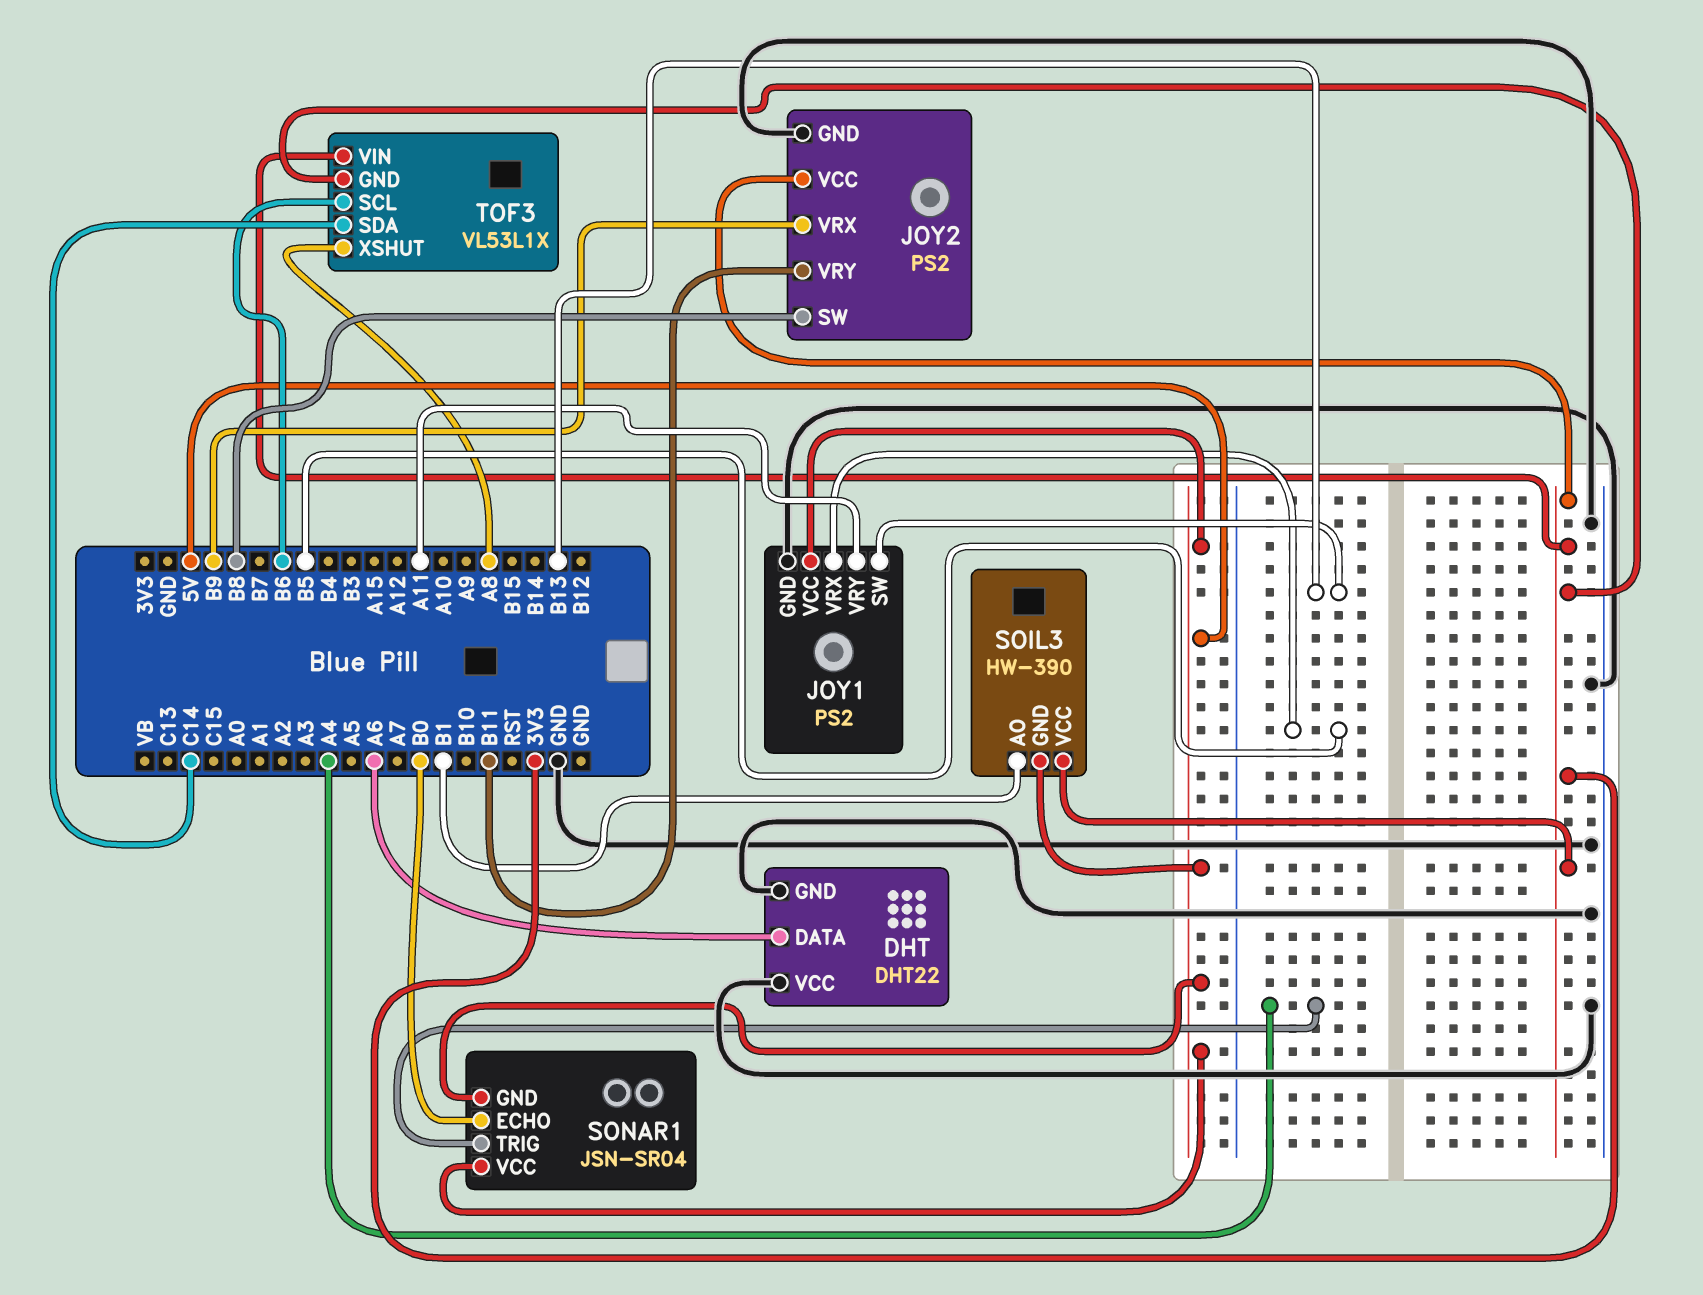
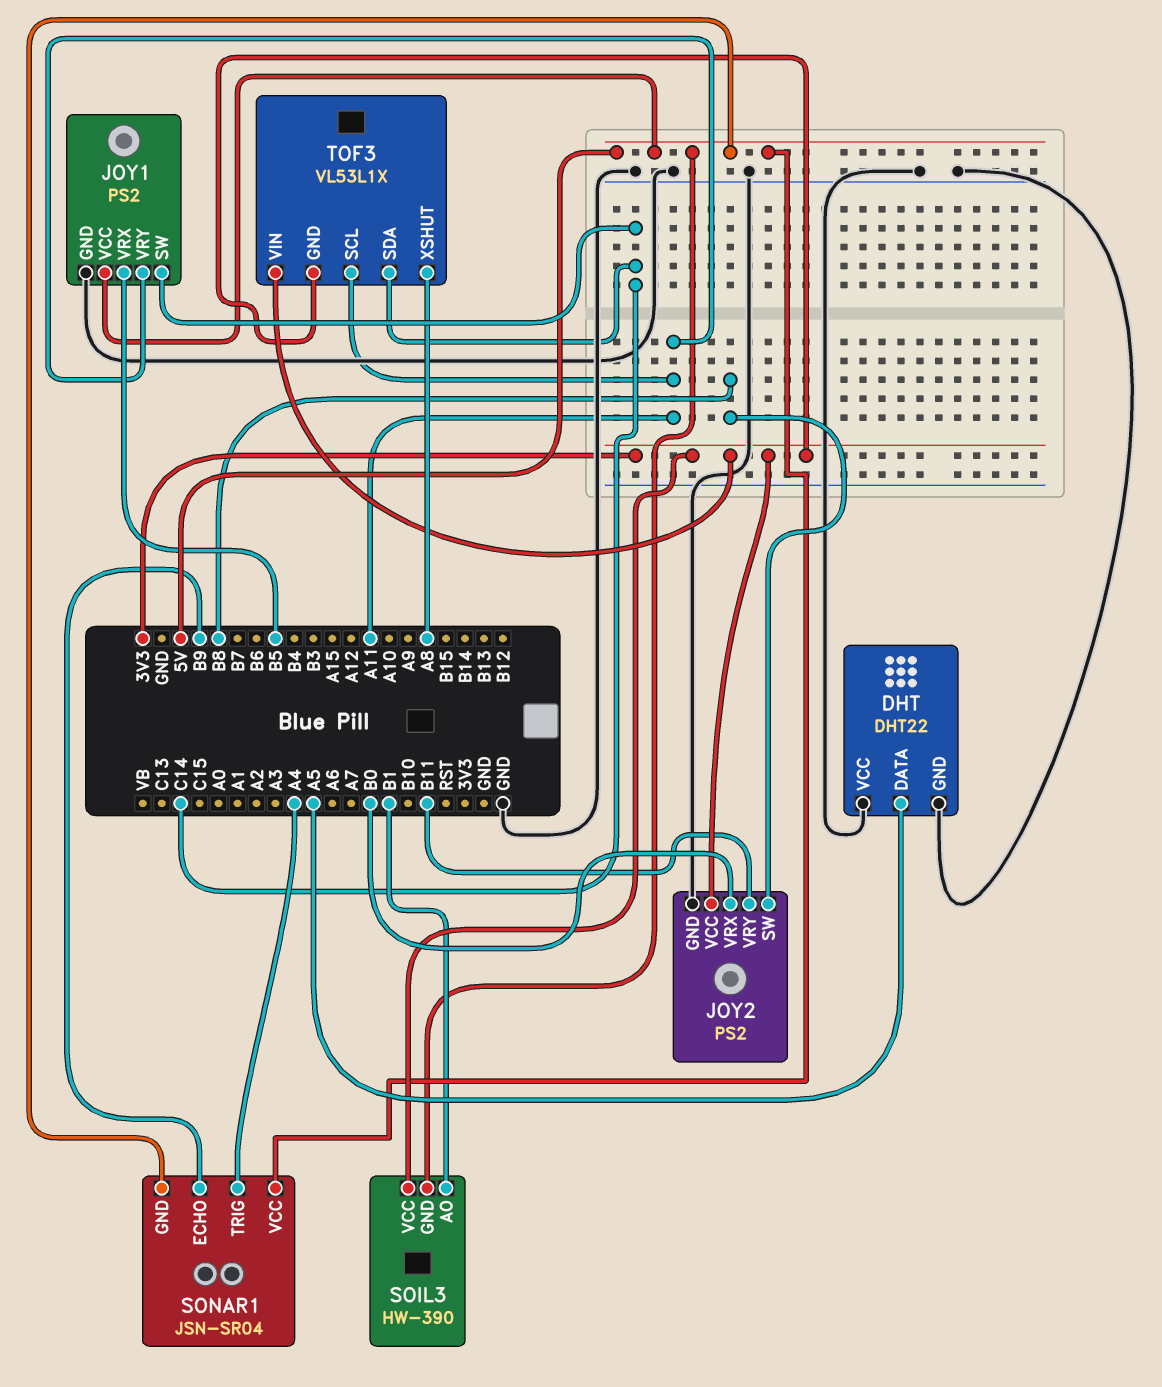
DHT pin DATA: A6 -> A5
JOY1 pin SW: B13 -> C14
JOY2 pin VRX: B9 -> B0
SONAR1 pin ECHO: B0 -> B9
TOF3 pin SCL: B6 -> A11

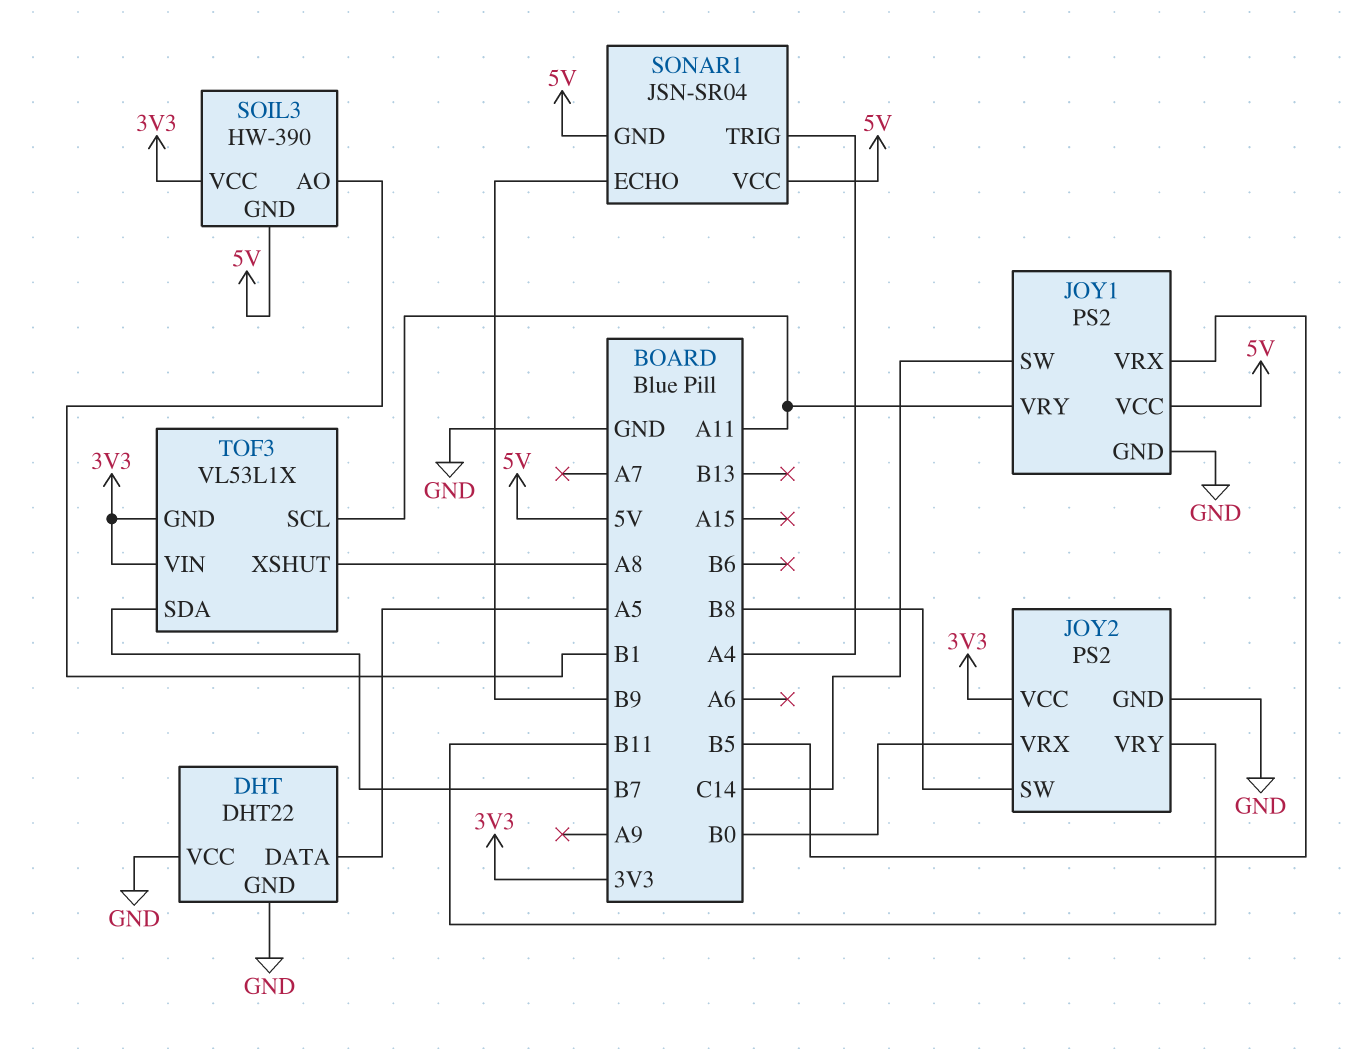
TOF3 pin SDA: C14 -> B7

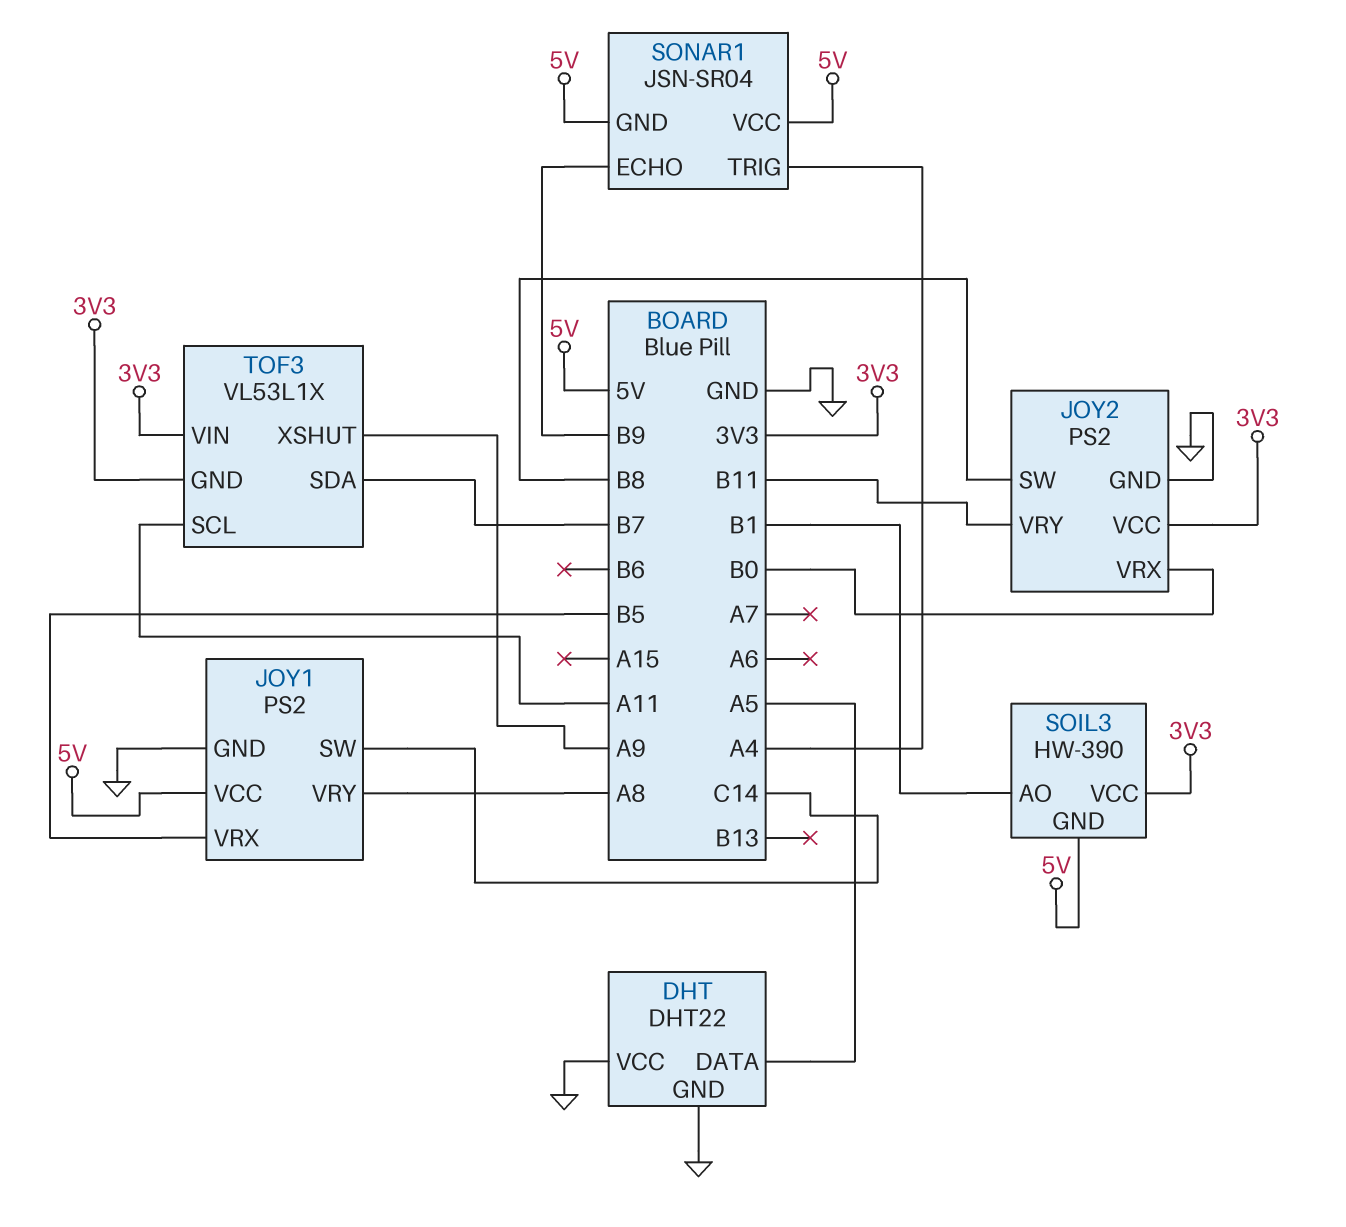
JOY1 pin VRY: A11 -> A8
TOF3 pin XSHUT: A8 -> A9

